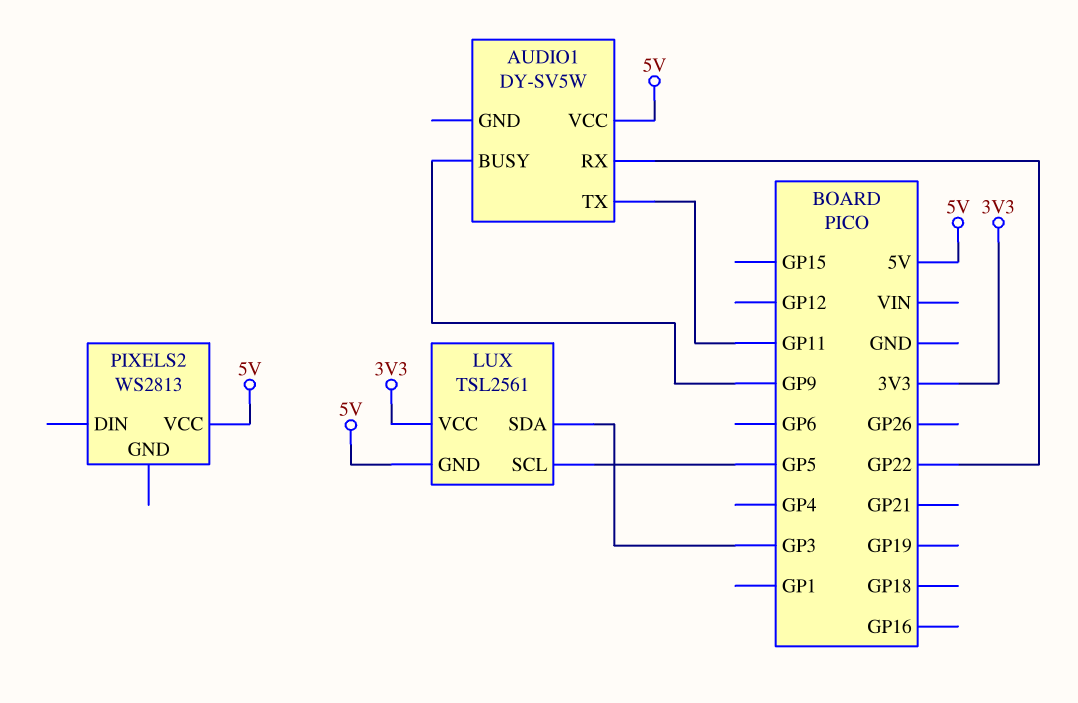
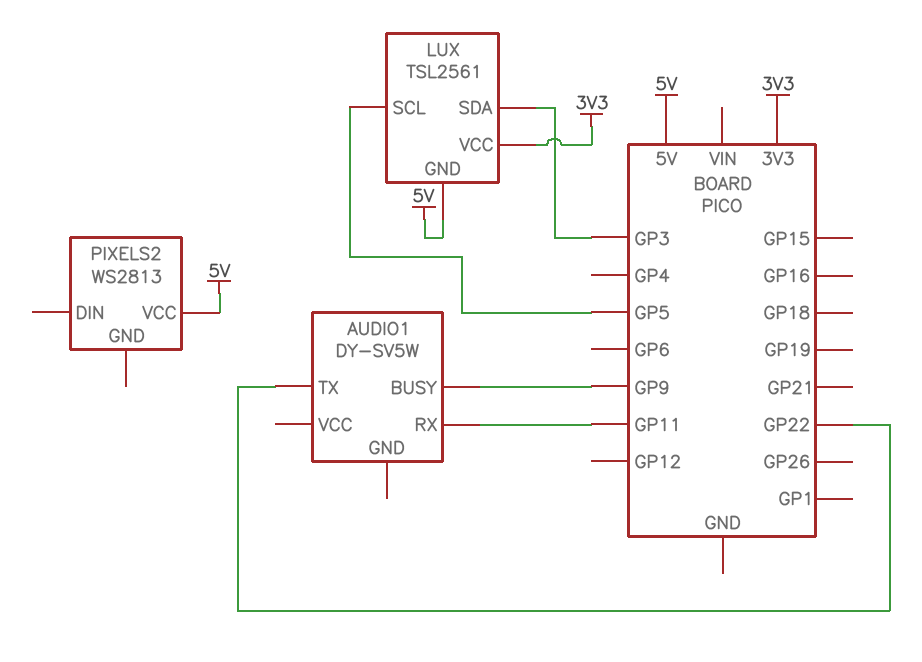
AUDIO1 pin RX: GP22 -> GP11
AUDIO1 pin TX: GP11 -> GP22
AUDIO1 pin VCC: 5V -> none

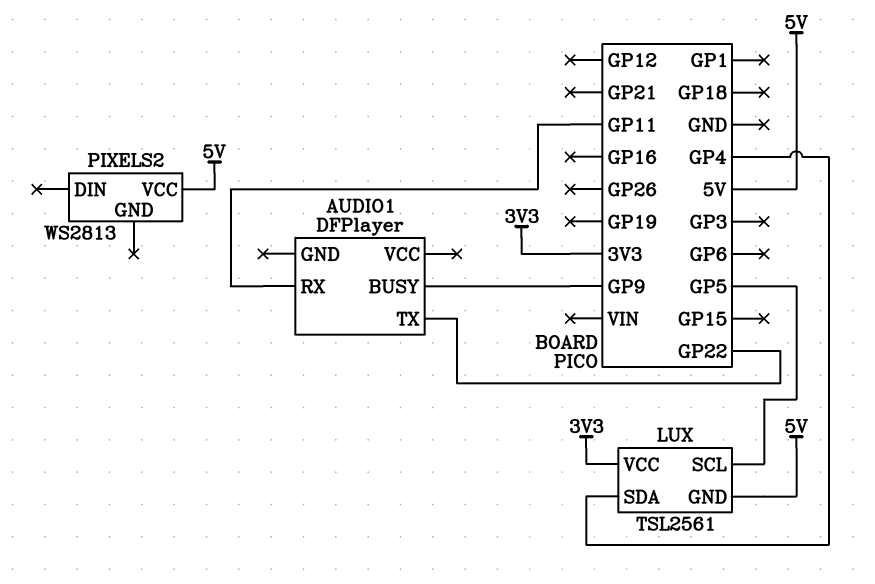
AUDIO1: DY-SV5W -> DFPlayer
LUX pin SDA: GP3 -> GP4

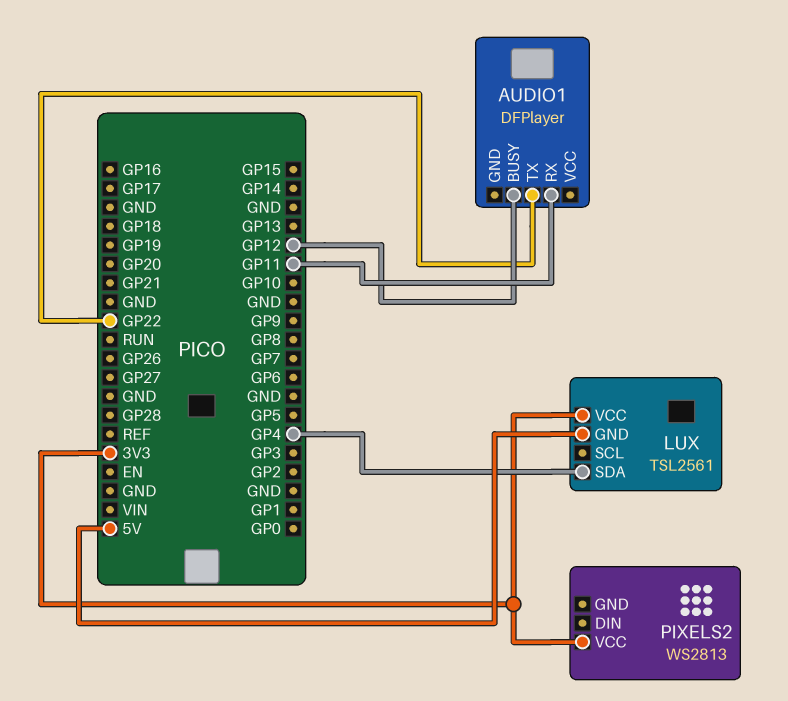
AUDIO1 pin BUSY: GP9 -> GP12
LUX pin SCL: GP5 -> none
PIXELS2 pin VCC: 5V -> 3V3

